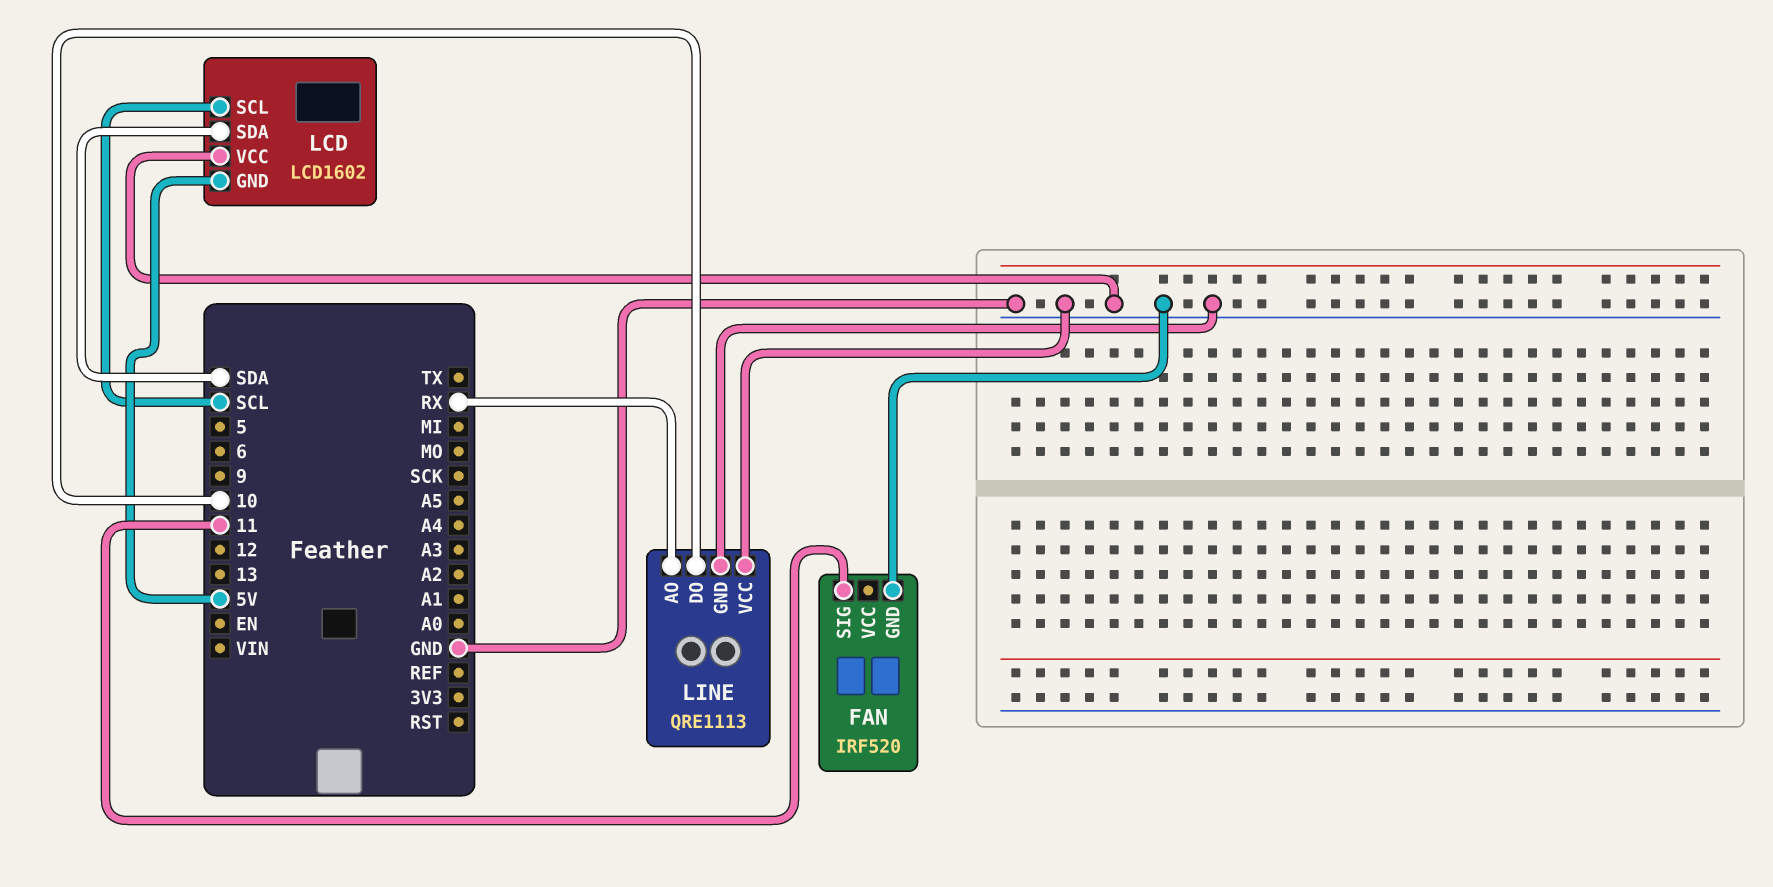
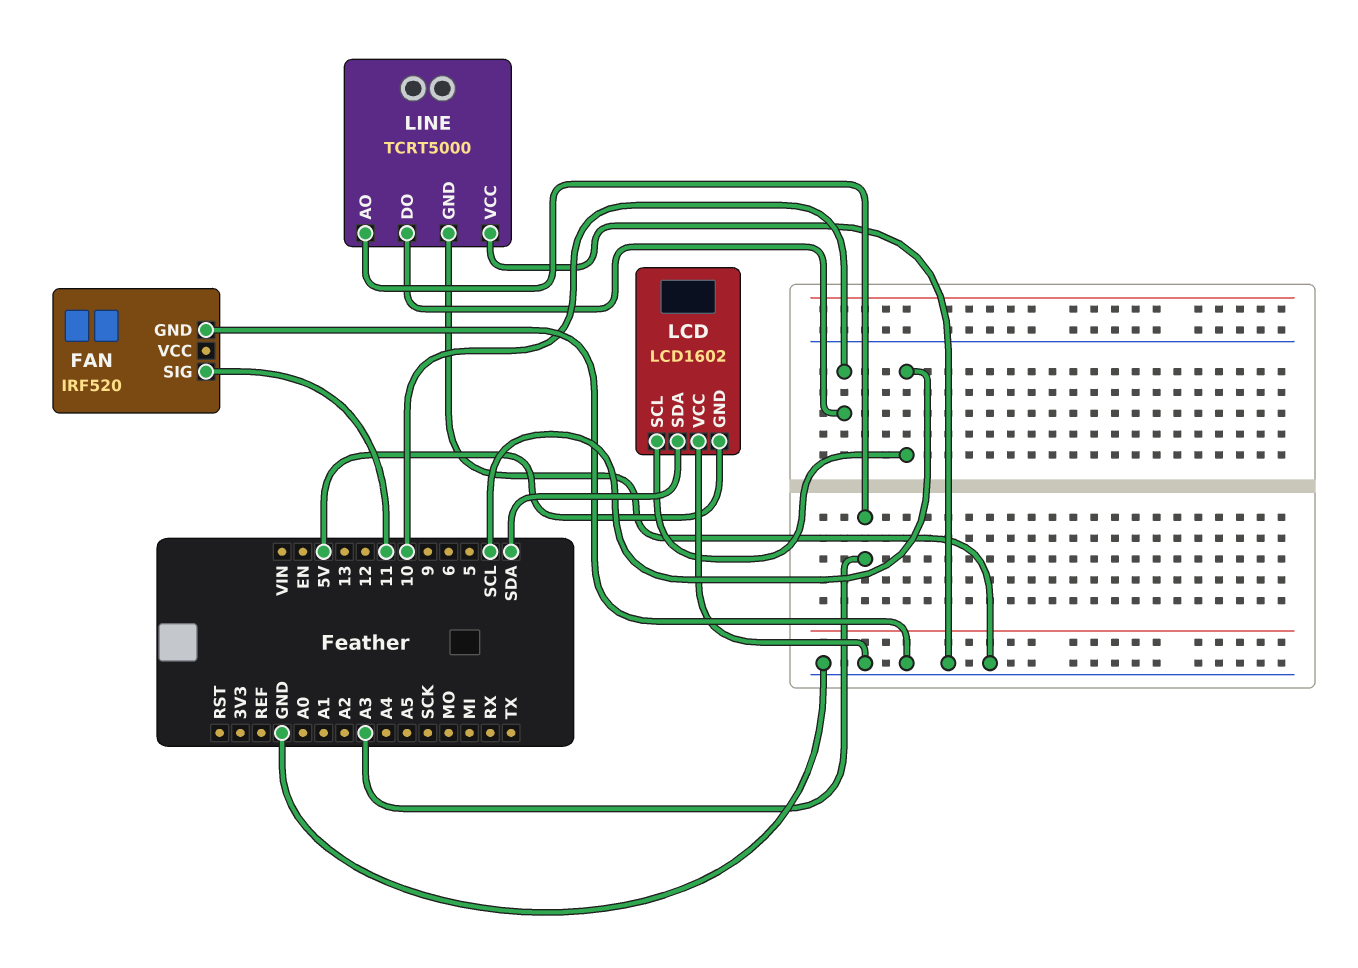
LINE: QRE1113 -> TCRT5000
LINE pin AO: RX -> A3

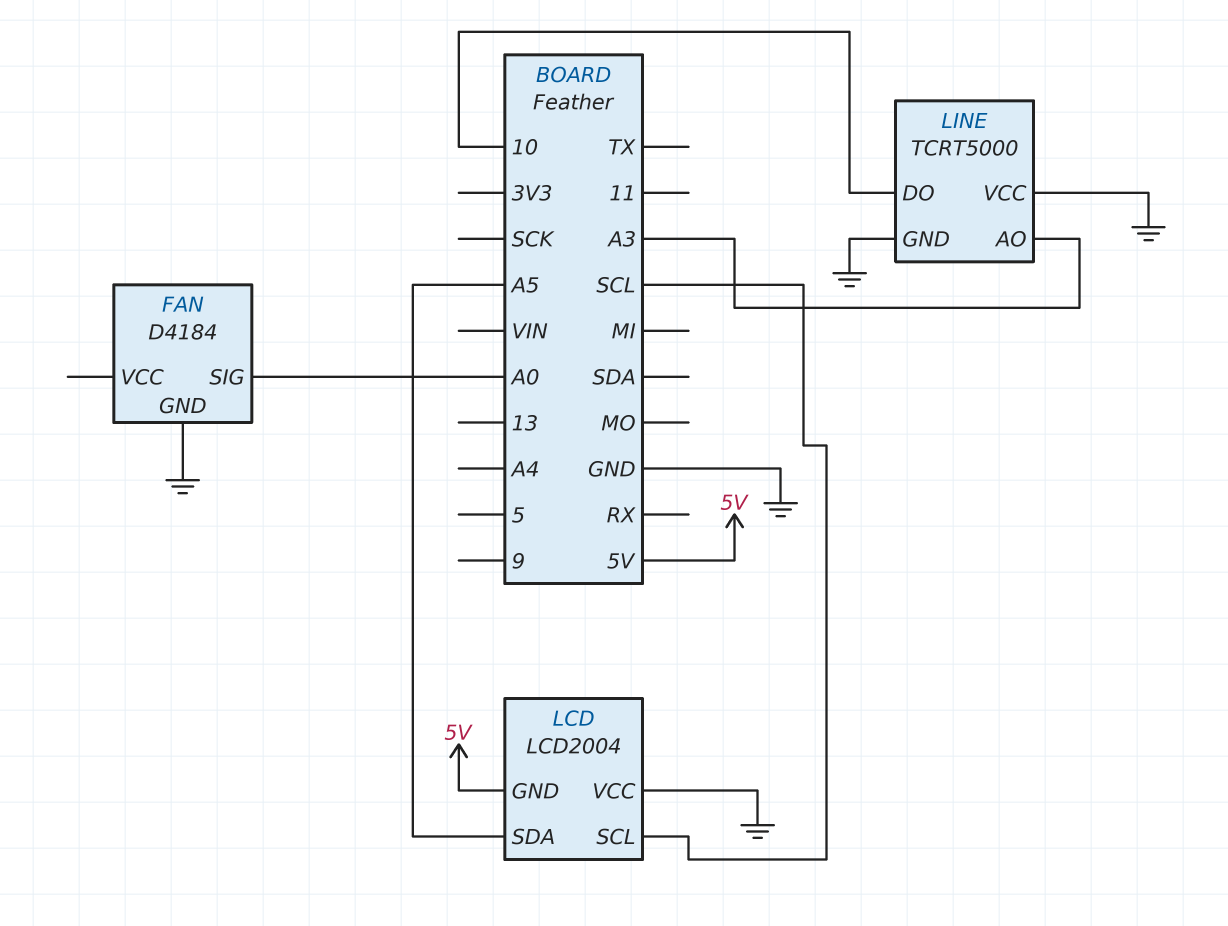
FAN: IRF520 -> D4184
FAN pin SIG: 11 -> A0
LCD: LCD1602 -> LCD2004
LCD pin SDA: SDA -> A5

